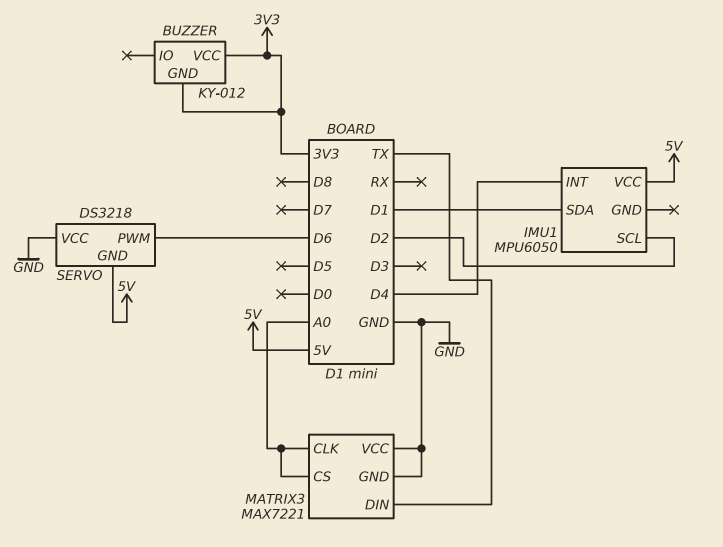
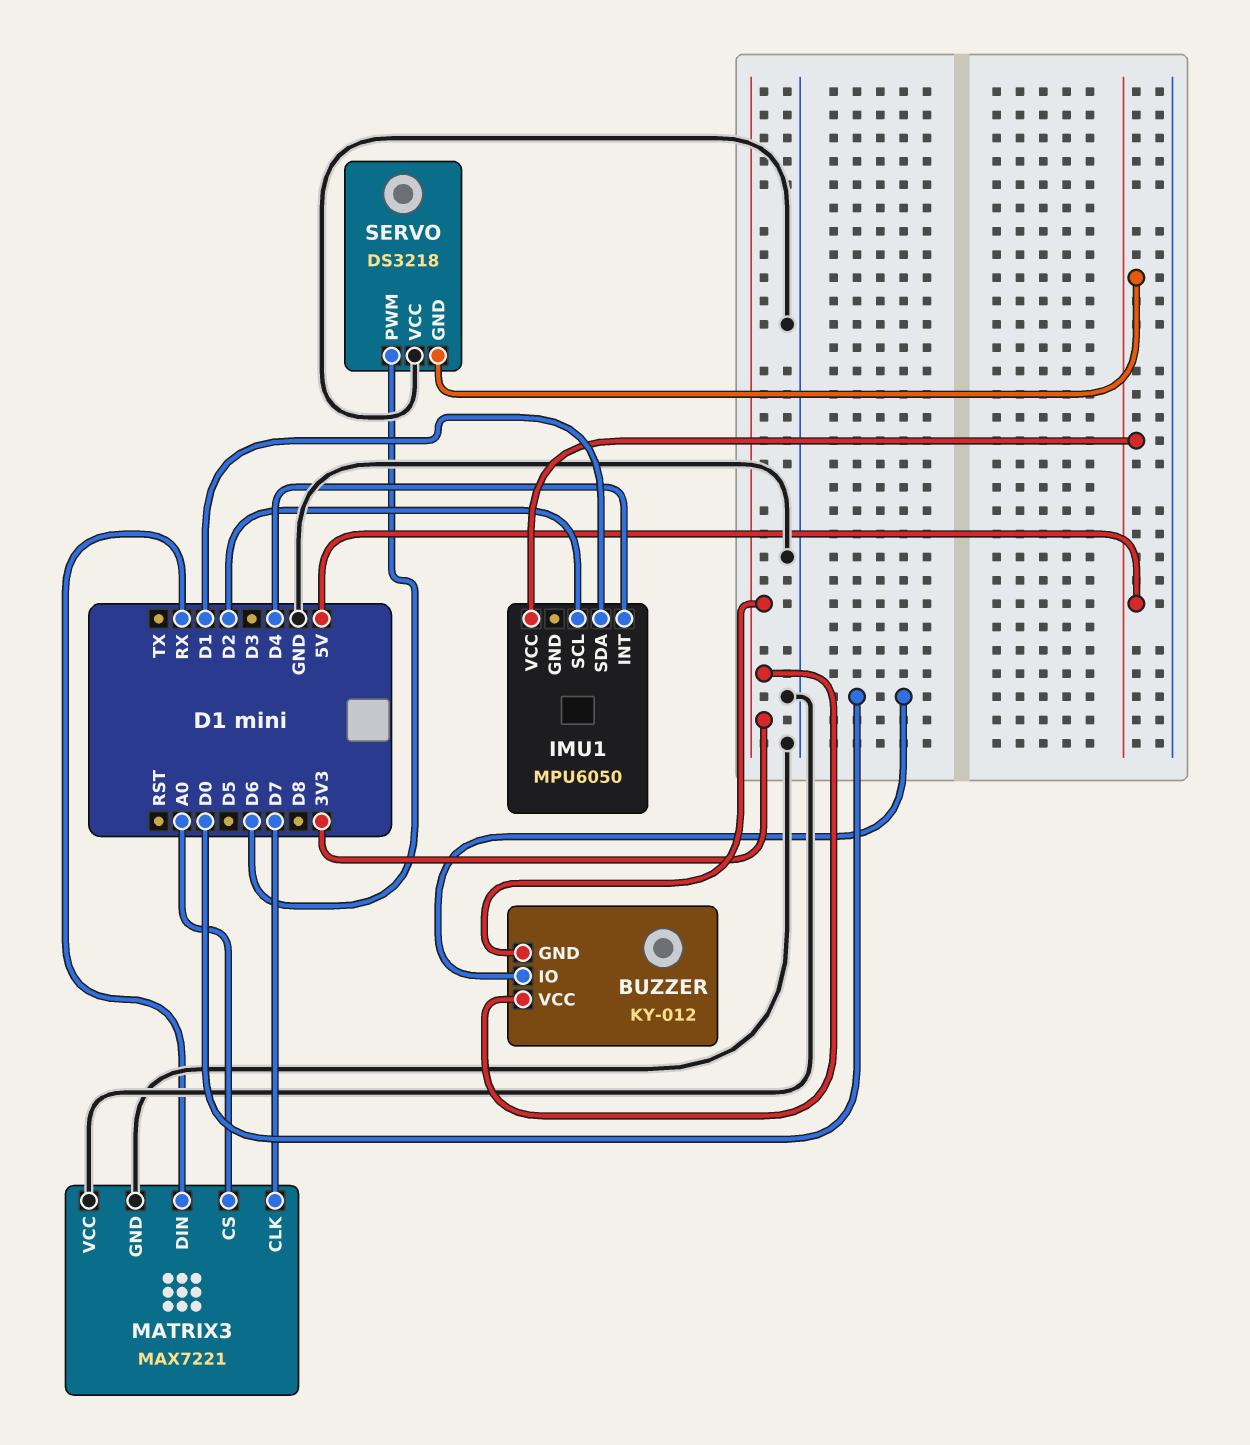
BUZZER pin IO: none -> D0
MATRIX3 pin CLK: A0 -> D7
MATRIX3 pin DIN: TX -> RX

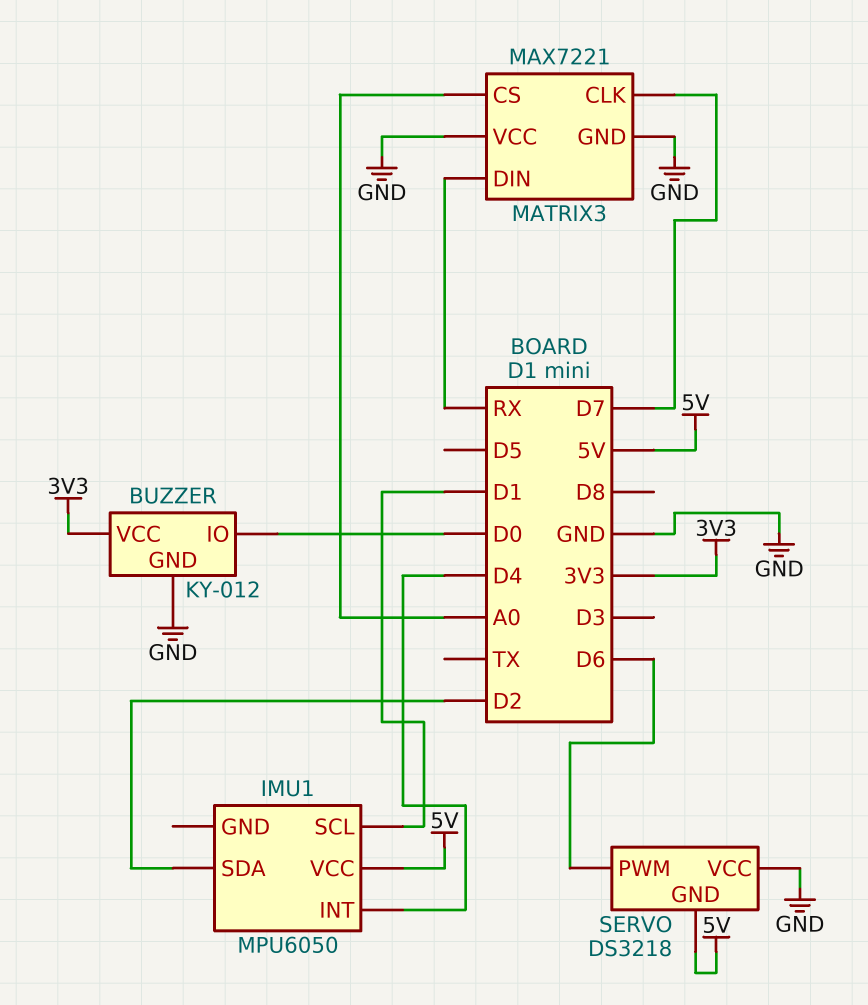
BUZZER pin GND: 3V3 -> GND
IMU1 pin SCL: D2 -> D1
IMU1 pin SDA: D1 -> D2

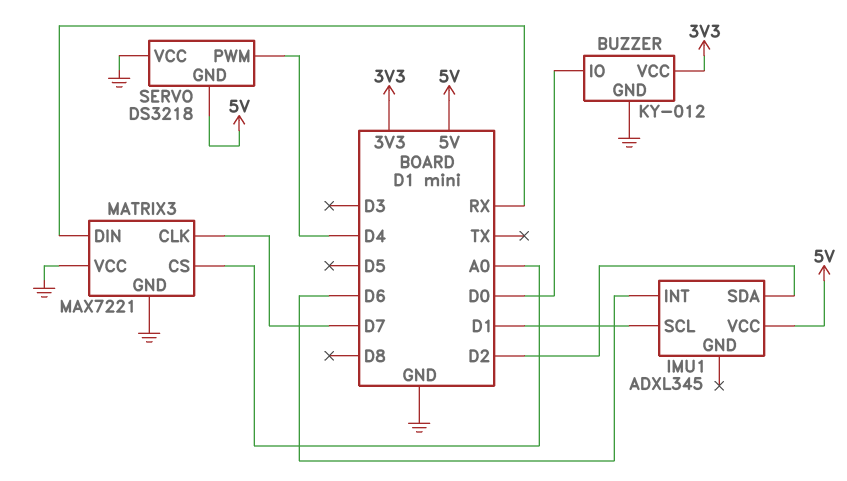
IMU1: MPU6050 -> ADXL345
IMU1 pin INT: D4 -> D6
SERVO pin PWM: D6 -> D4

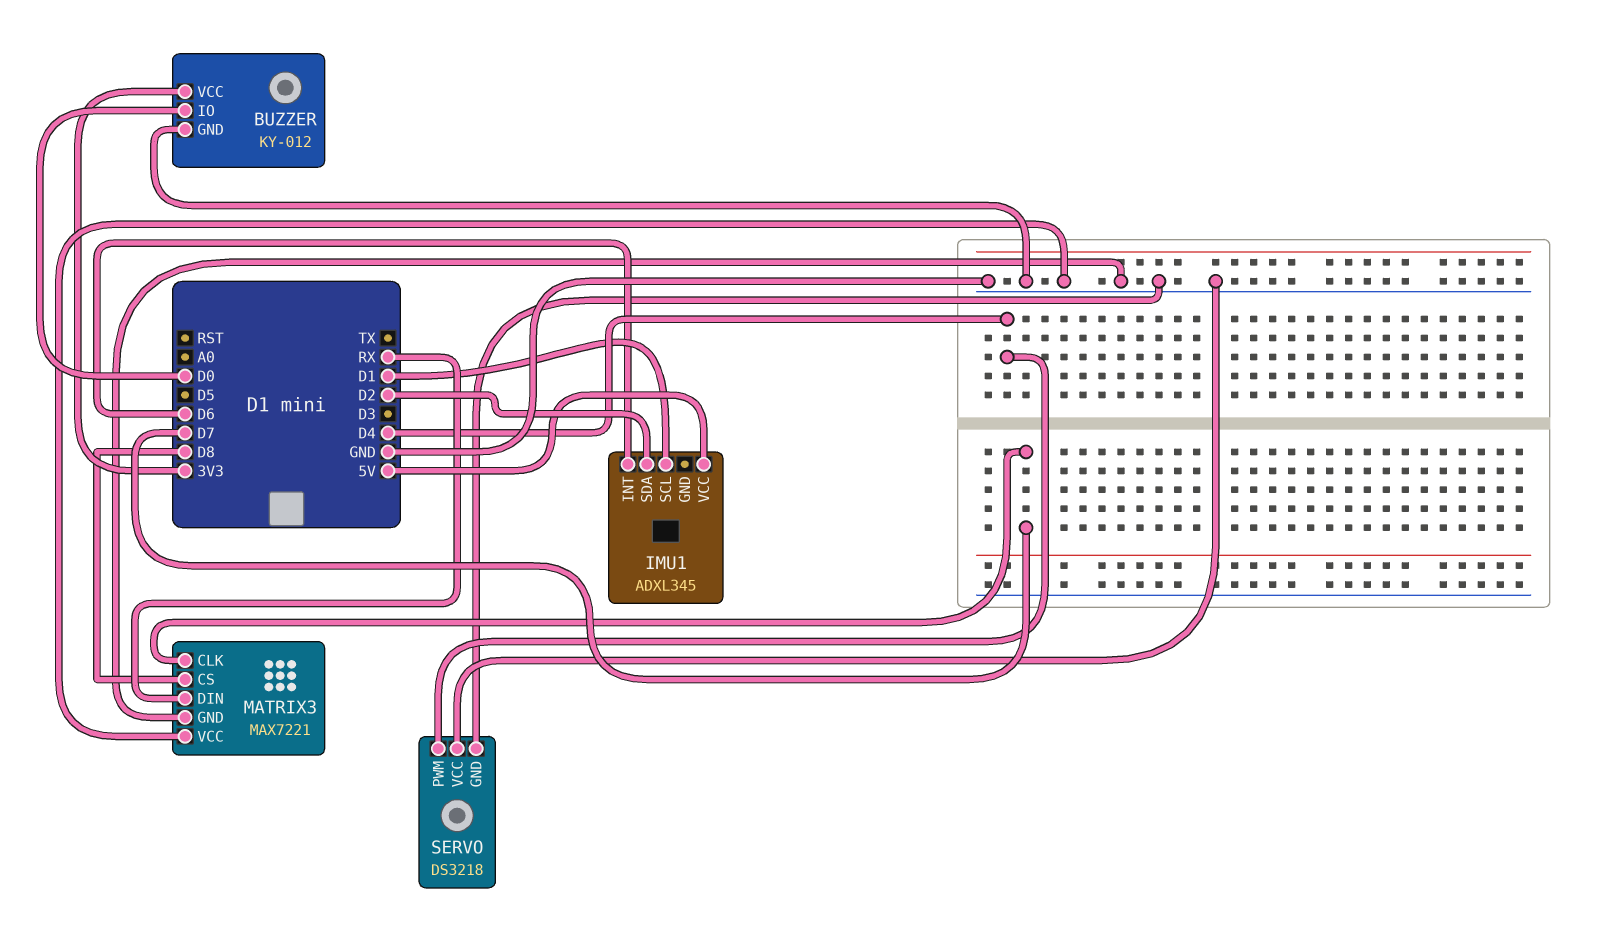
MATRIX3 pin CS: A0 -> D8
SERVO pin GND: 5V -> GND

